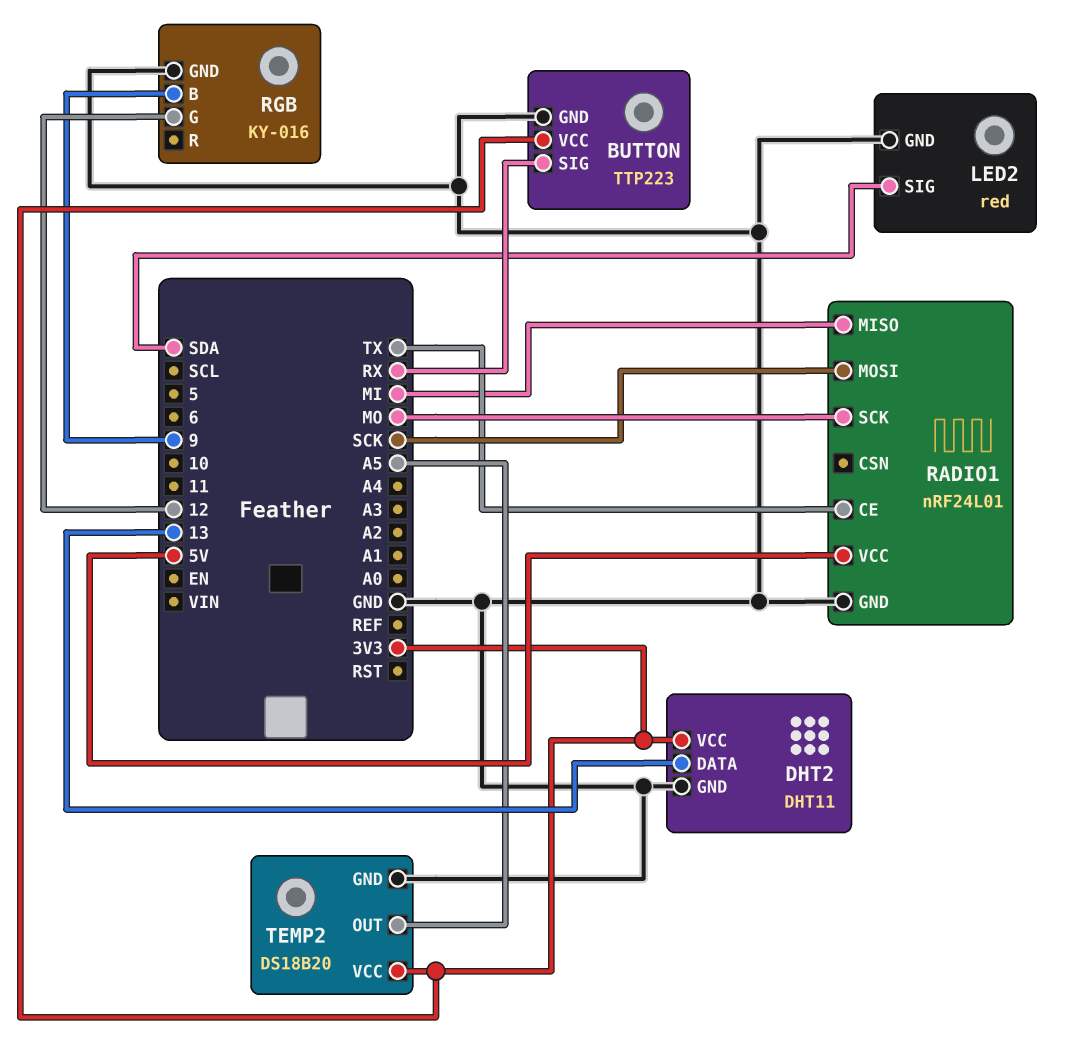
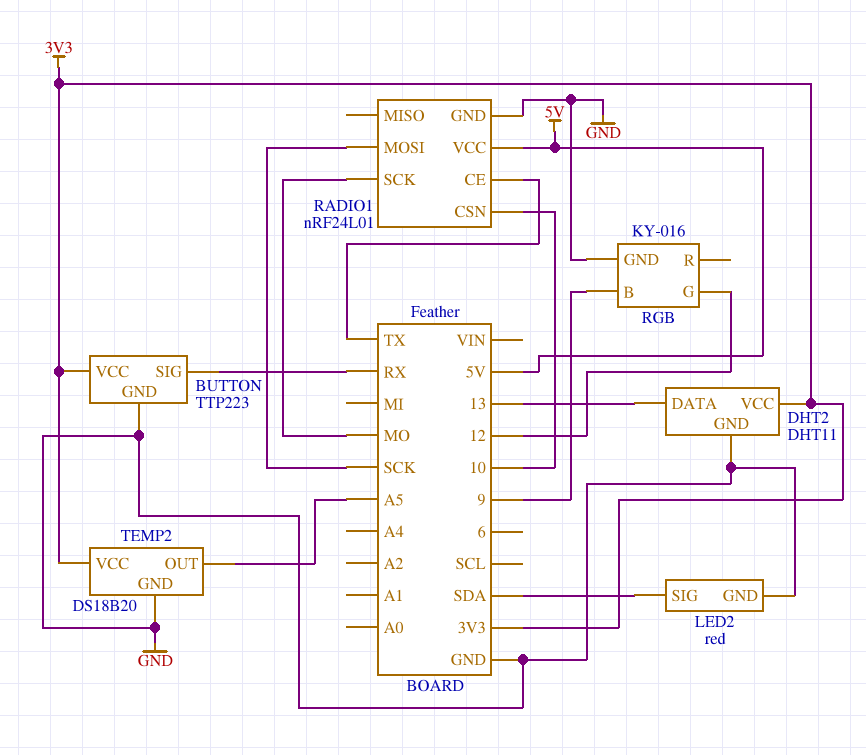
RADIO1 pin CSN: none -> 10
RADIO1 pin MISO: MI -> none

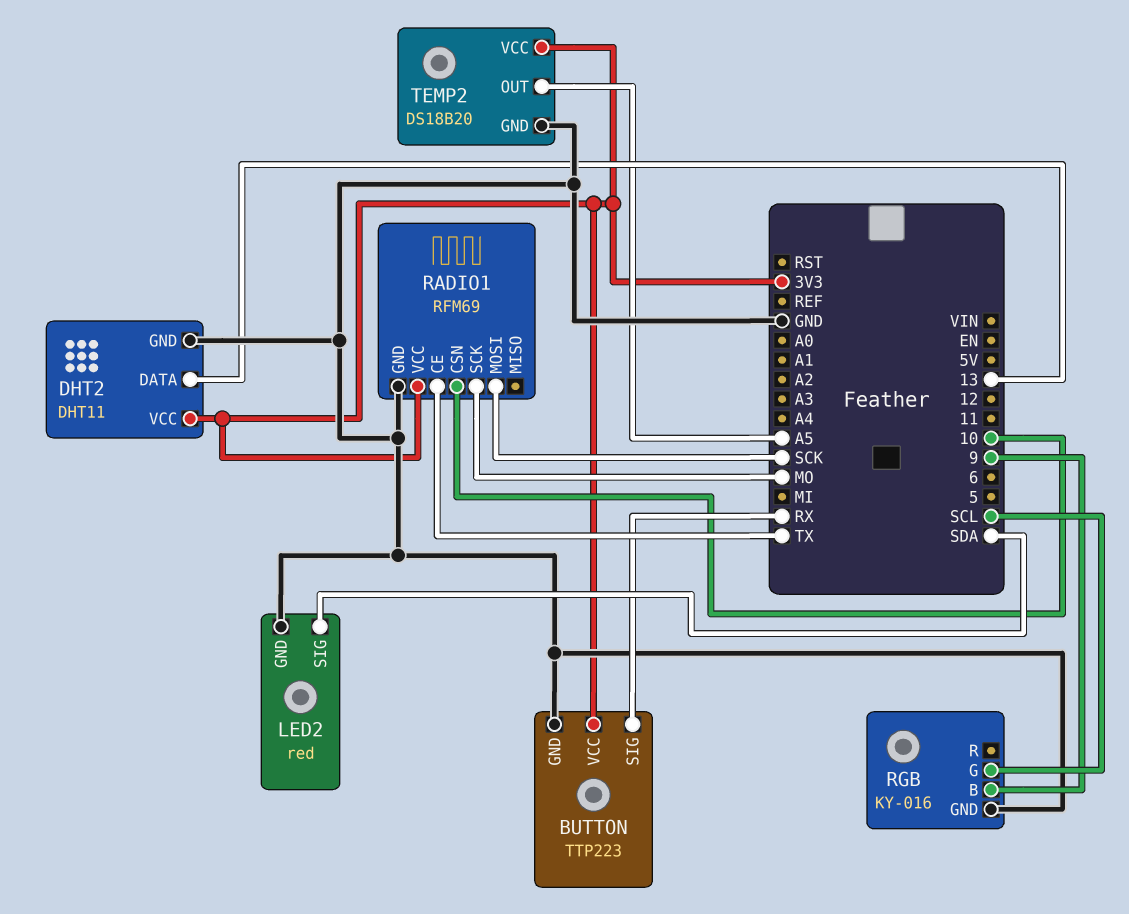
RADIO1: nRF24L01 -> RFM69
RADIO1 pin VCC: 5V -> 3V3
RGB pin G: 12 -> SCL

